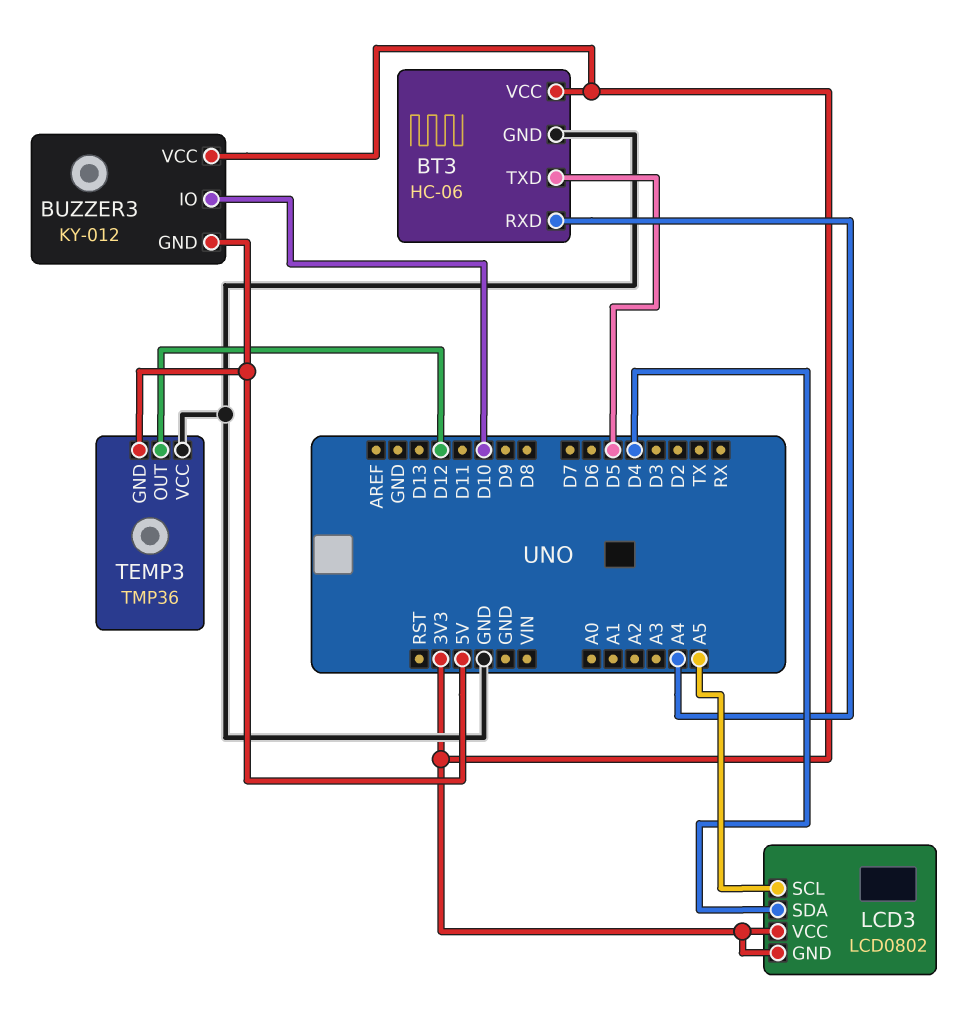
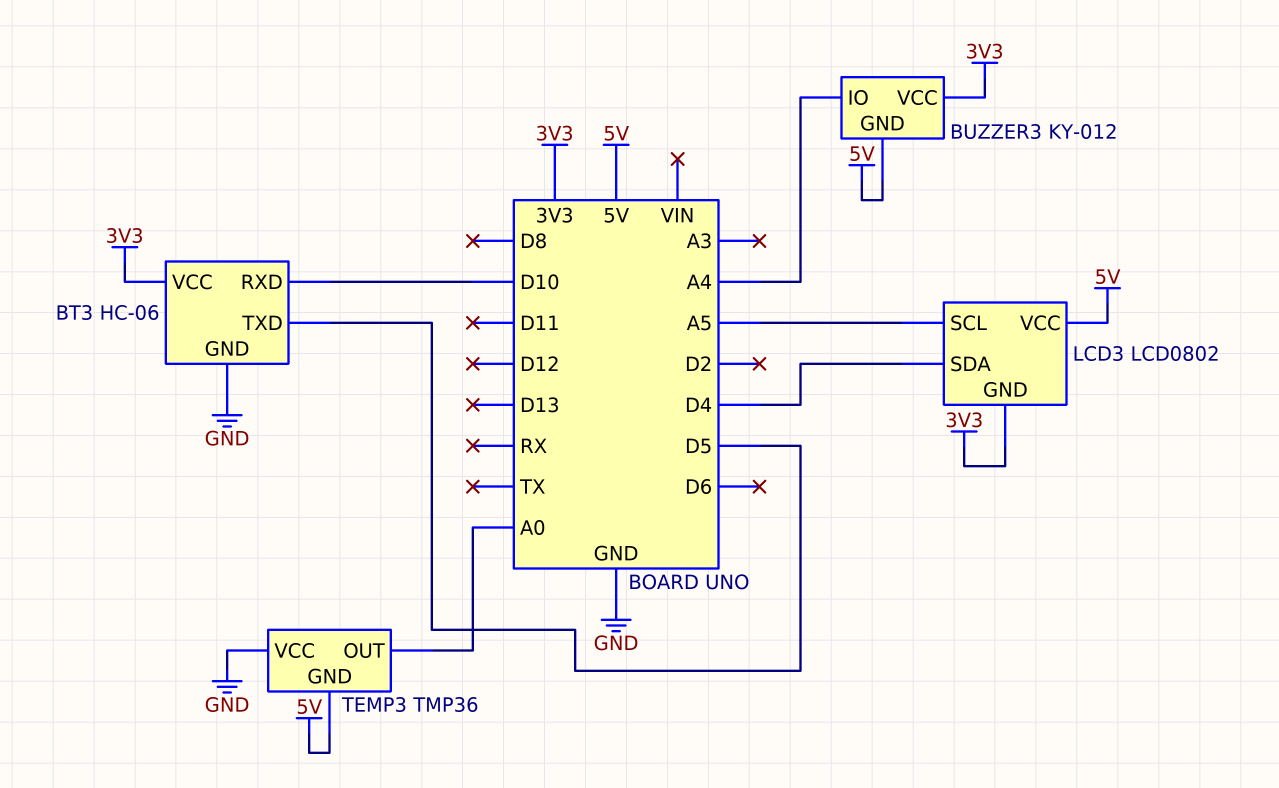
BT3 pin RXD: A4 -> D10
BUZZER3 pin IO: D10 -> A4
LCD3 pin VCC: 3V3 -> 5V
TEMP3 pin OUT: D12 -> A0

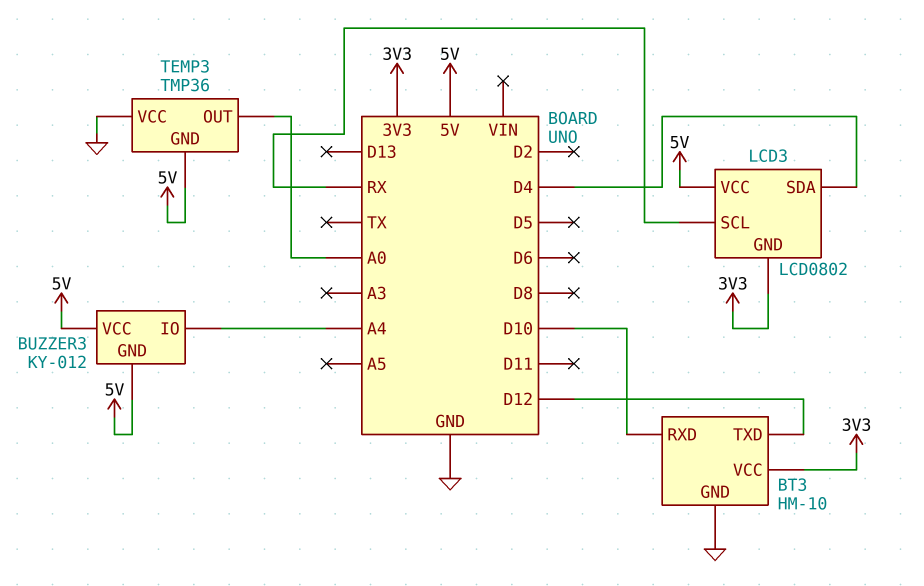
BT3: HC-06 -> HM-10
BT3 pin TXD: D5 -> D12
BUZZER3 pin VCC: 3V3 -> 5V
LCD3 pin SCL: A5 -> RX

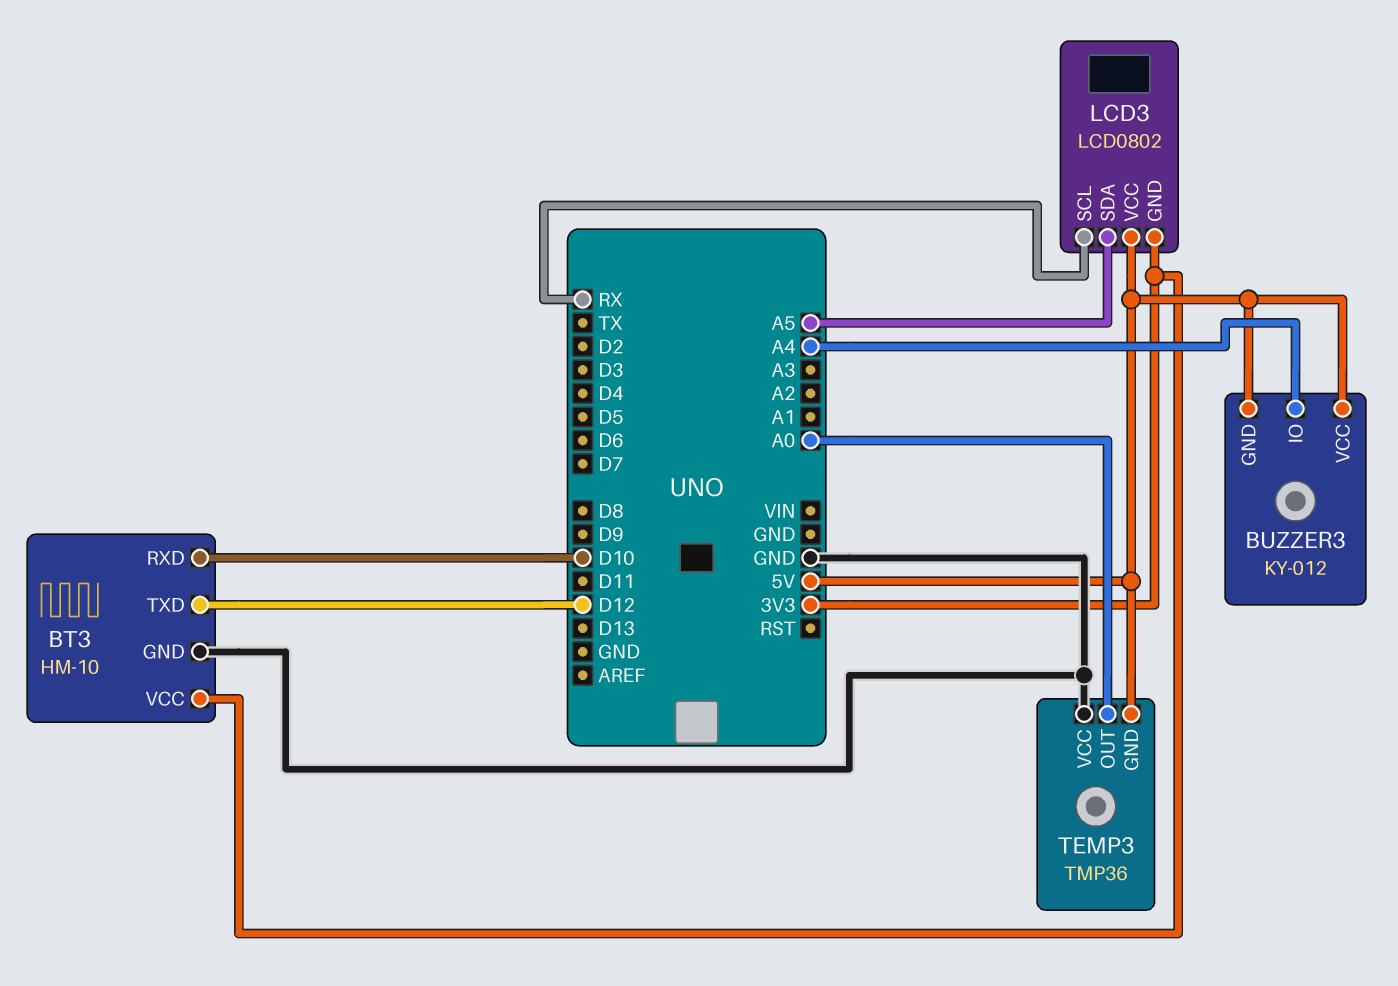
LCD3 pin SDA: D4 -> A5

